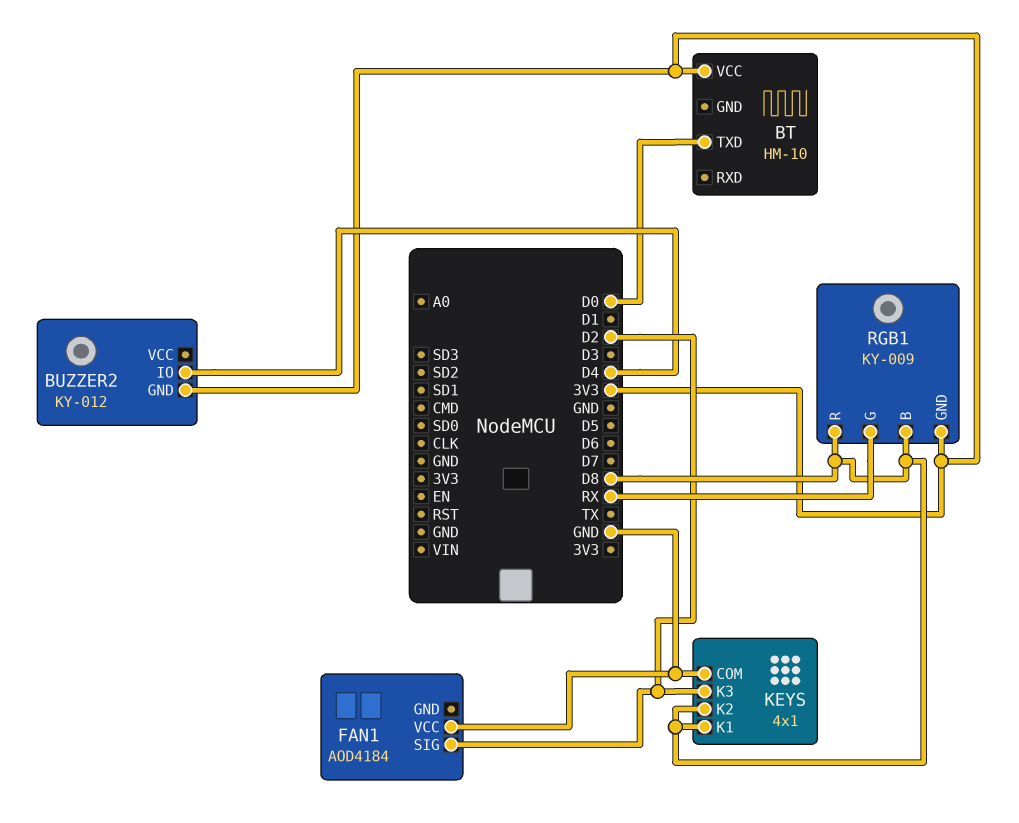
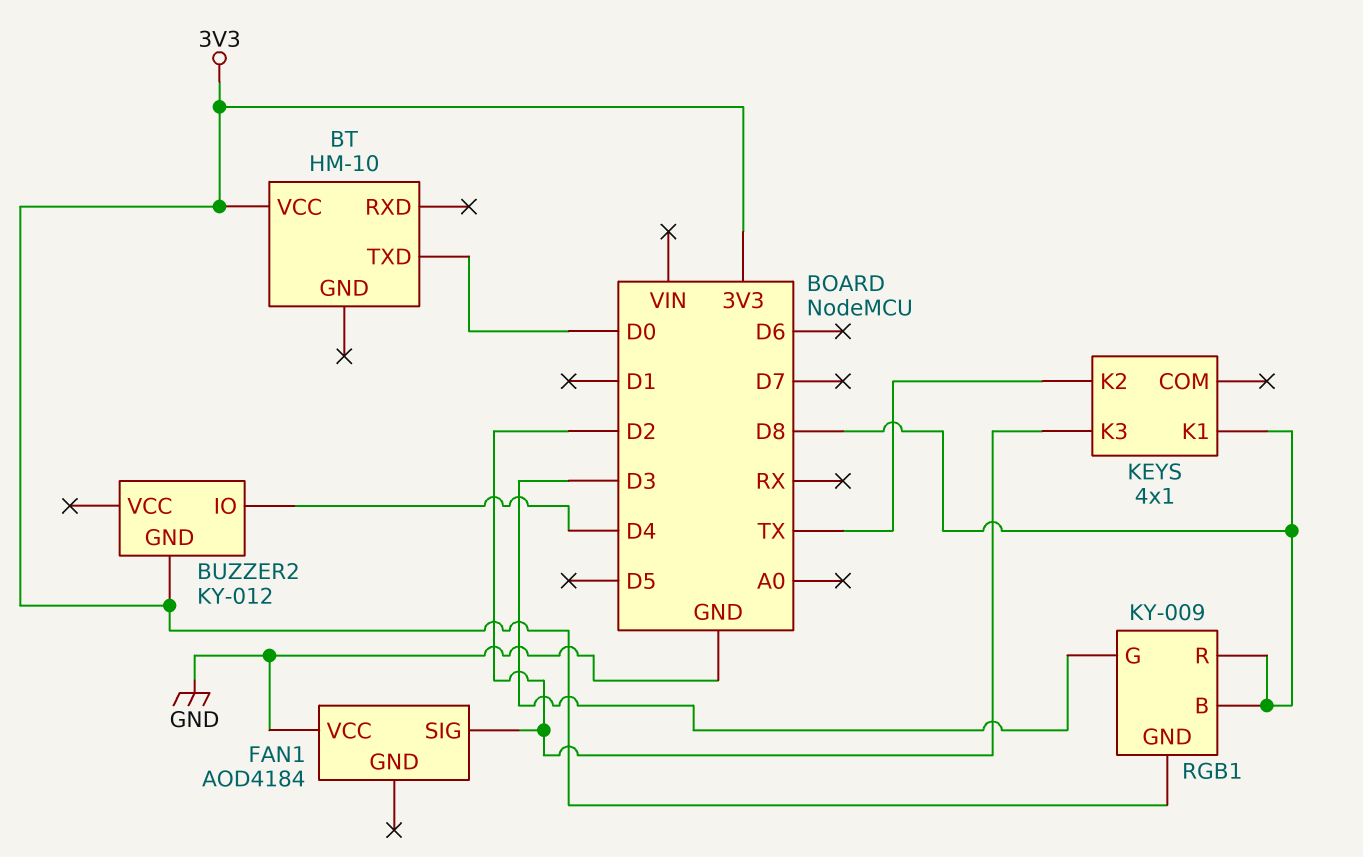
KEYS pin COM: GND -> none
KEYS pin K2: D8 -> TX
RGB1 pin G: RX -> D3

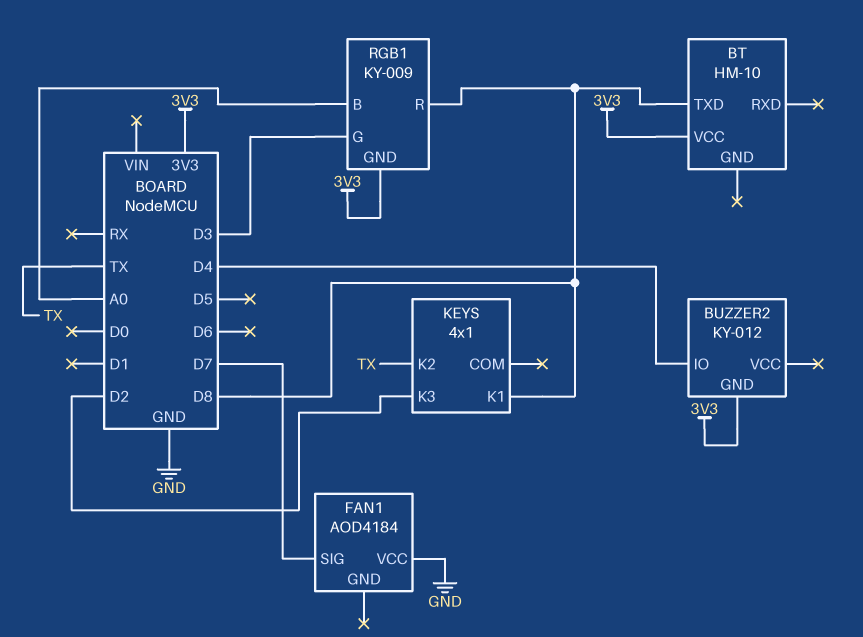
BT pin TXD: D0 -> D8
FAN1 pin SIG: D2 -> D7
RGB1 pin B: D8 -> A0

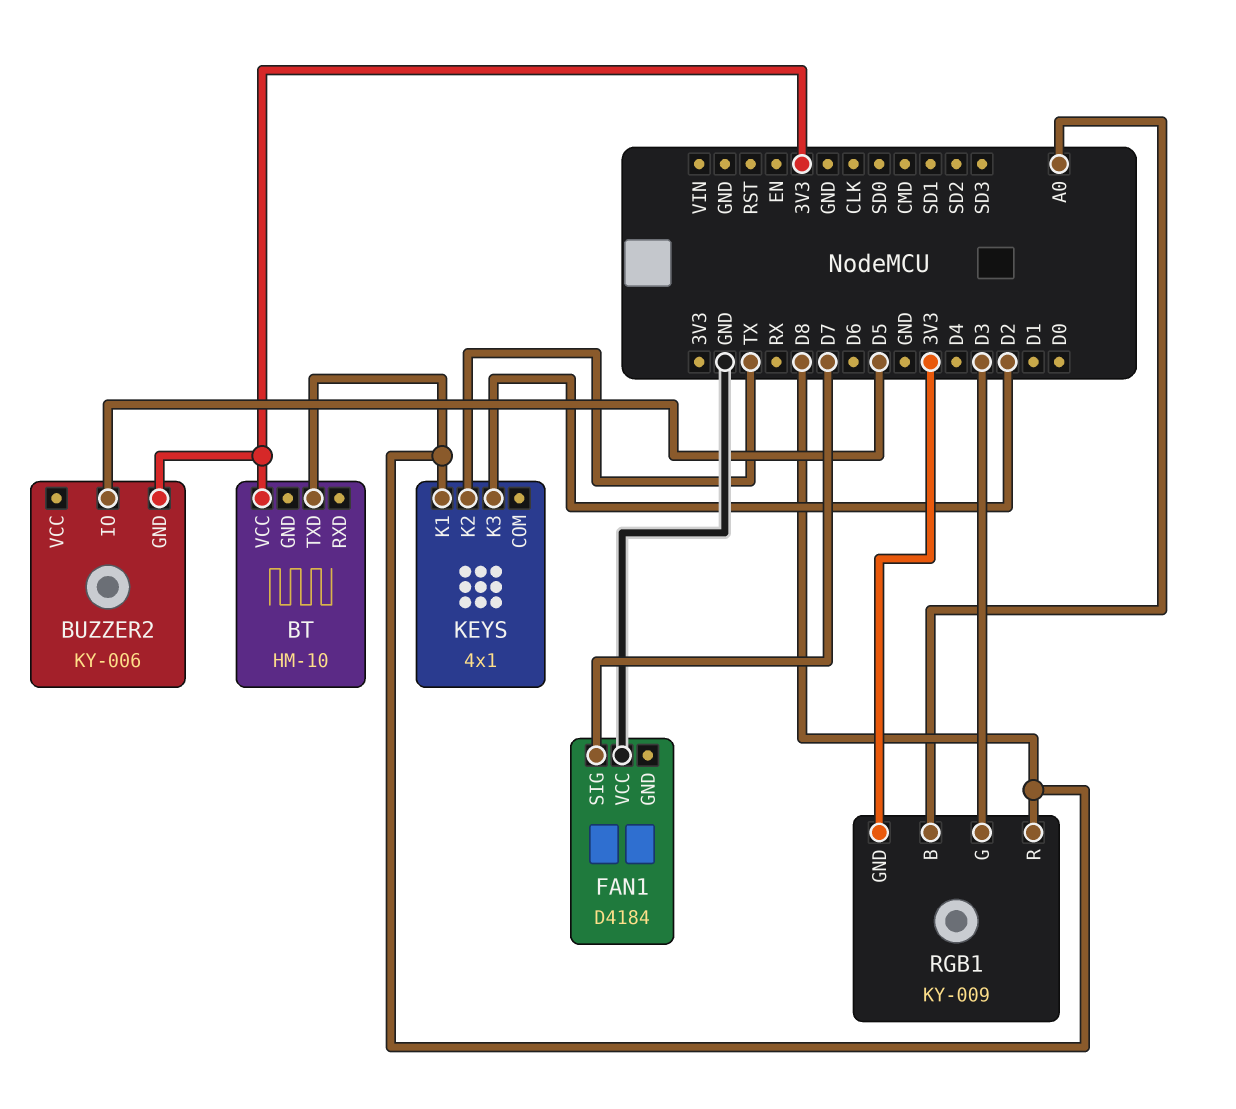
BUZZER2: KY-012 -> KY-006
BUZZER2 pin IO: D4 -> D5
FAN1: AOD4184 -> D4184

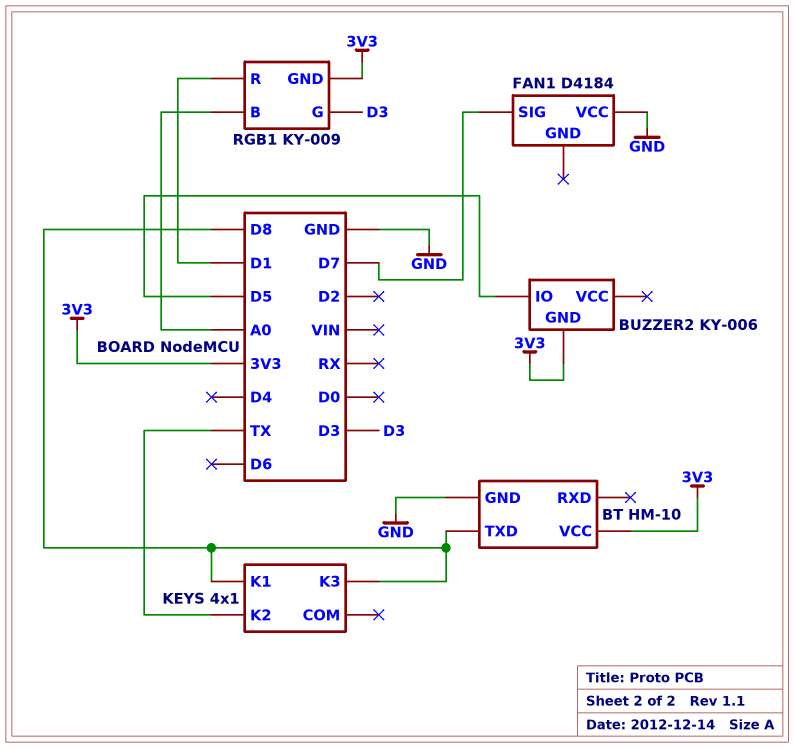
BT pin GND: none -> GND
KEYS pin K3: D2 -> D8
RGB1 pin R: D8 -> D1

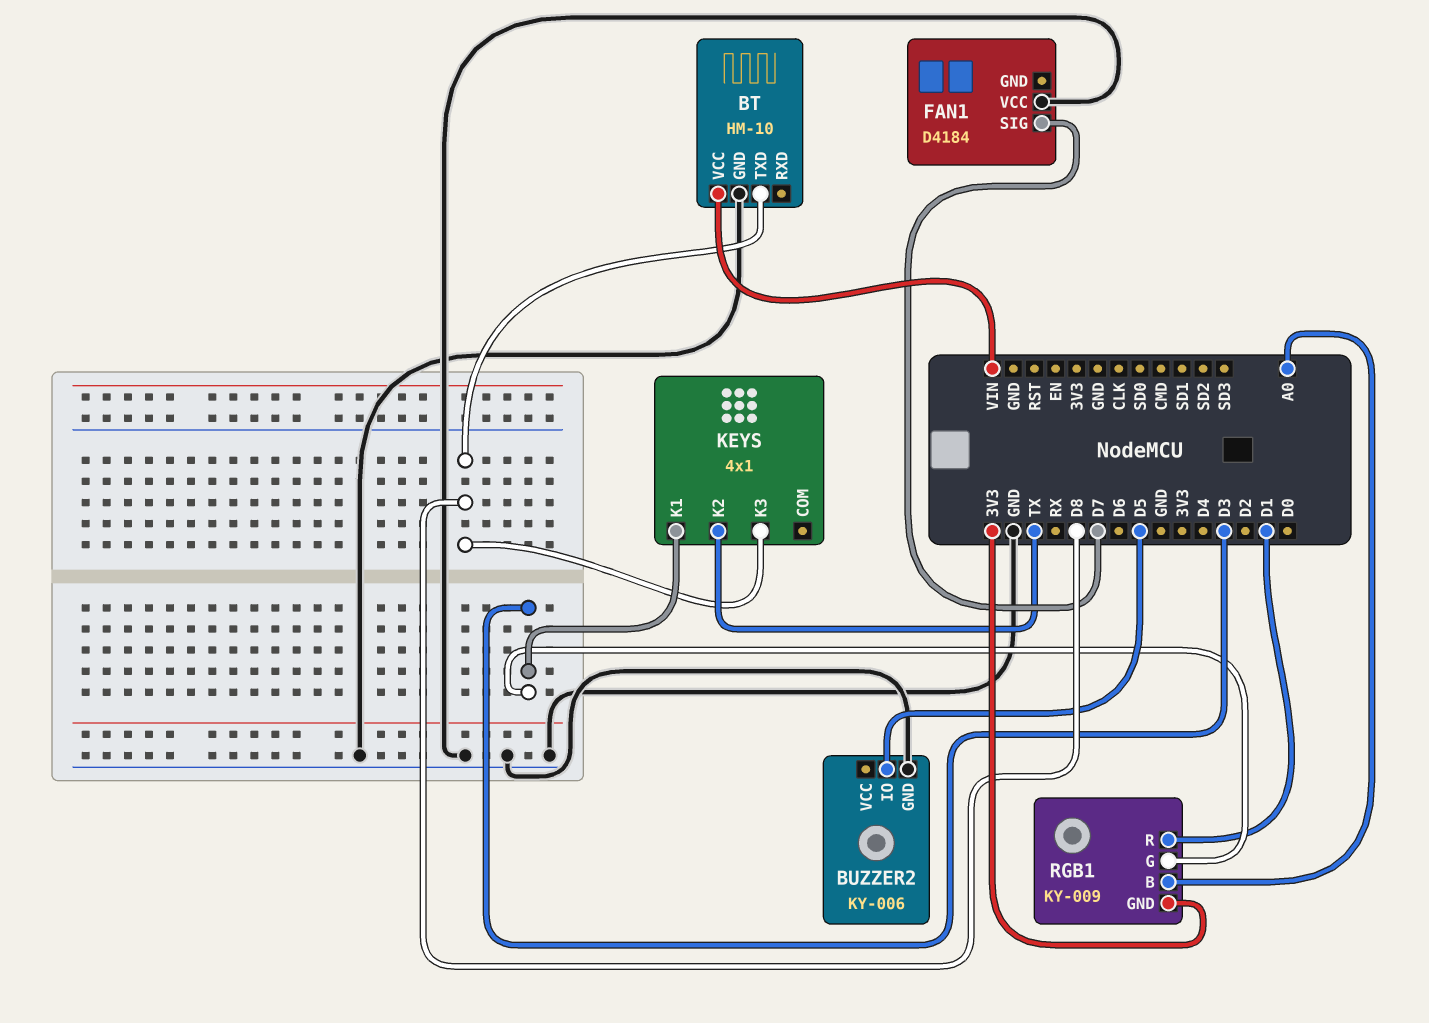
BT pin VCC: 3V3 -> VIN
BUZZER2 pin GND: 3V3 -> GND
KEYS pin K1: D8 -> D3

